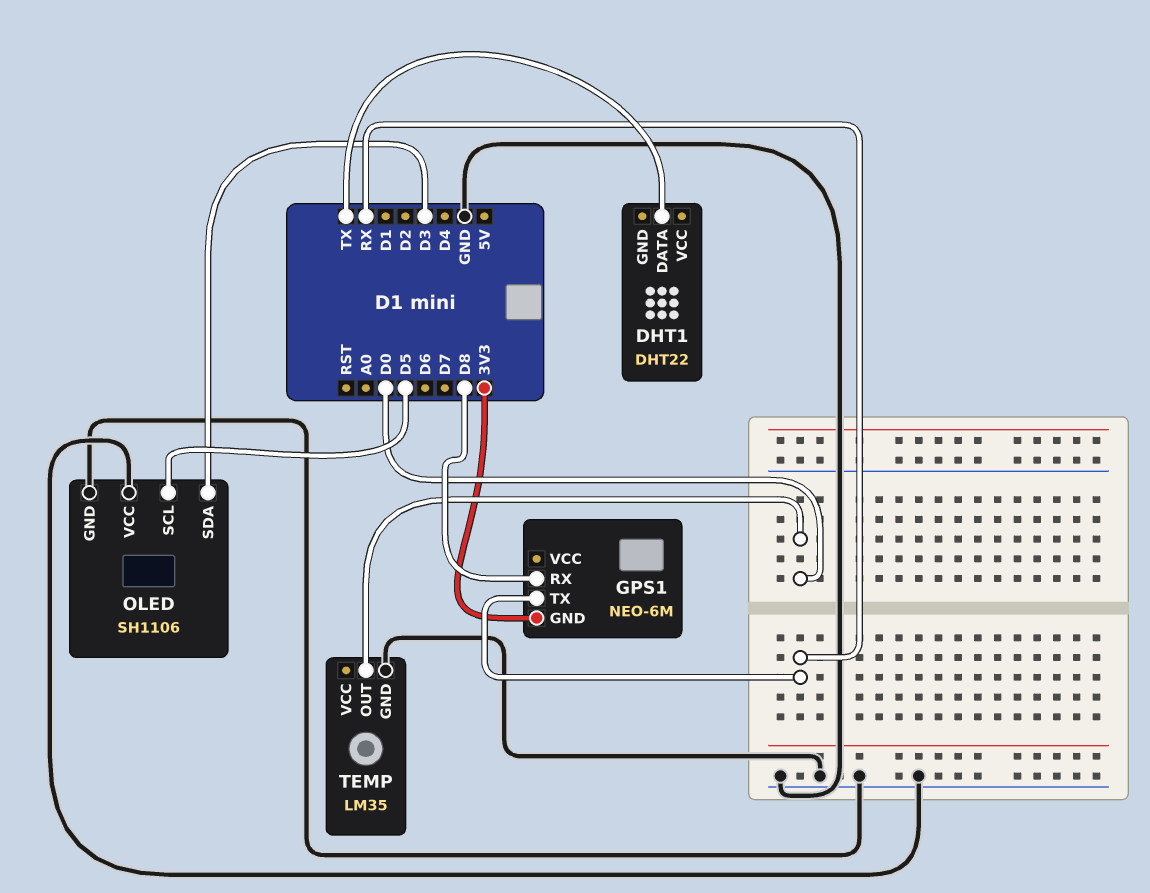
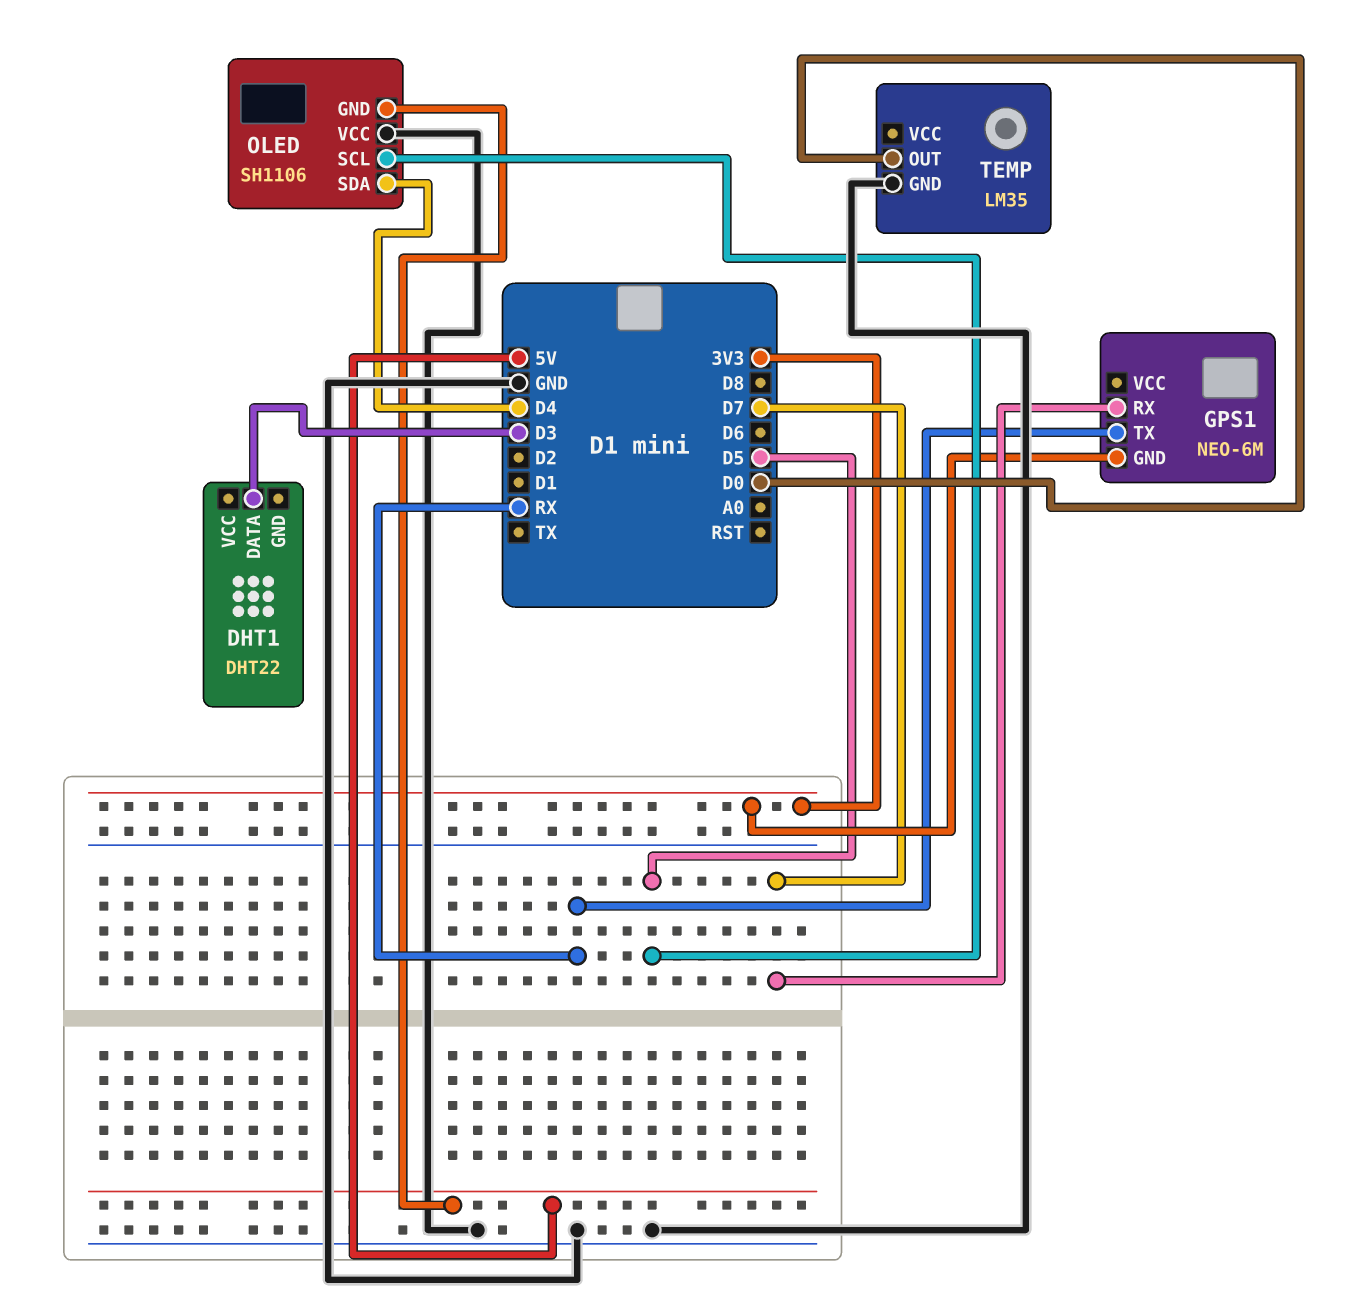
DHT1 pin DATA: TX -> D3
GPS1 pin RX: D8 -> D7
OLED pin GND: GND -> 5V
OLED pin SDA: D3 -> D4

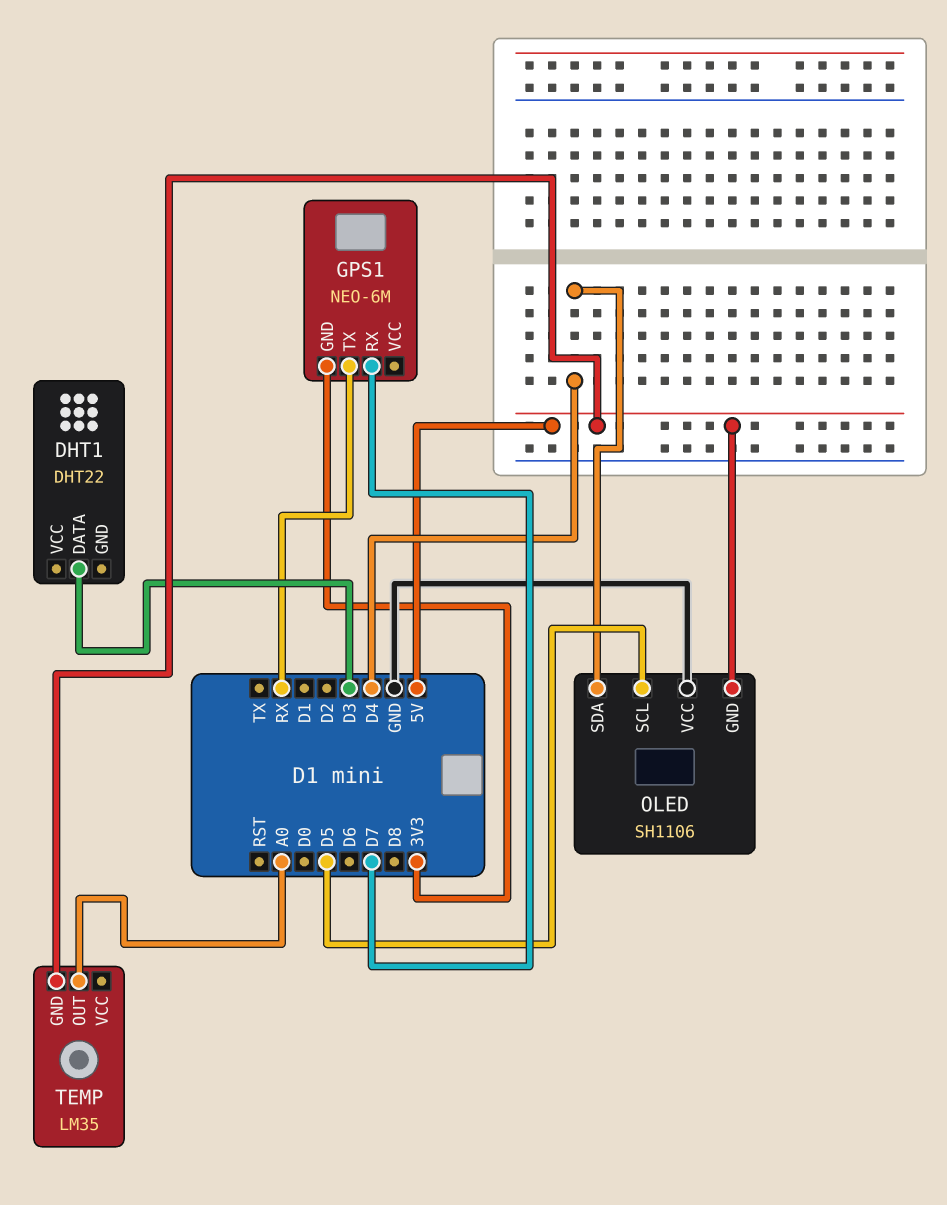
TEMP pin GND: GND -> 5V
TEMP pin OUT: D0 -> A0

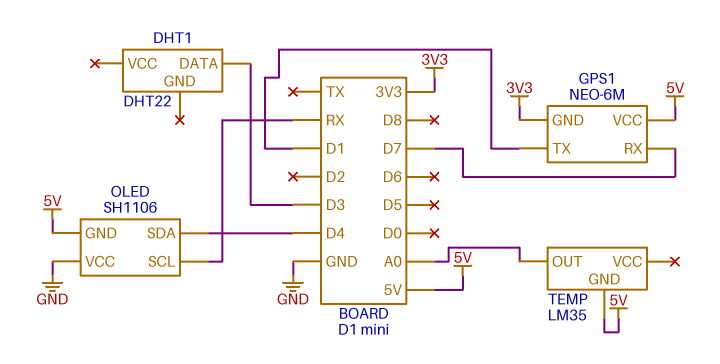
GPS1 pin TX: RX -> D1
GPS1 pin VCC: none -> 5V
OLED pin SCL: D5 -> RX

